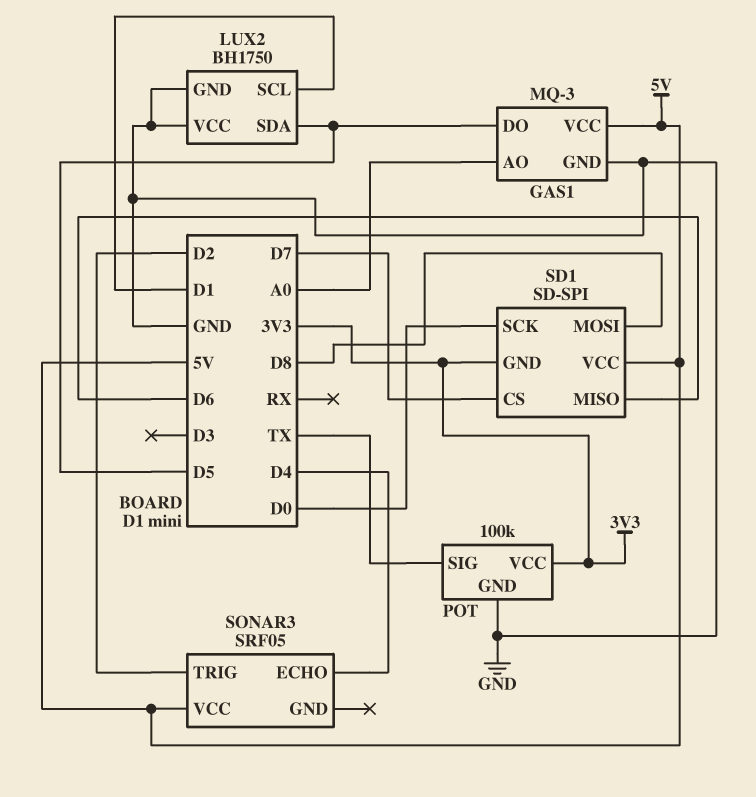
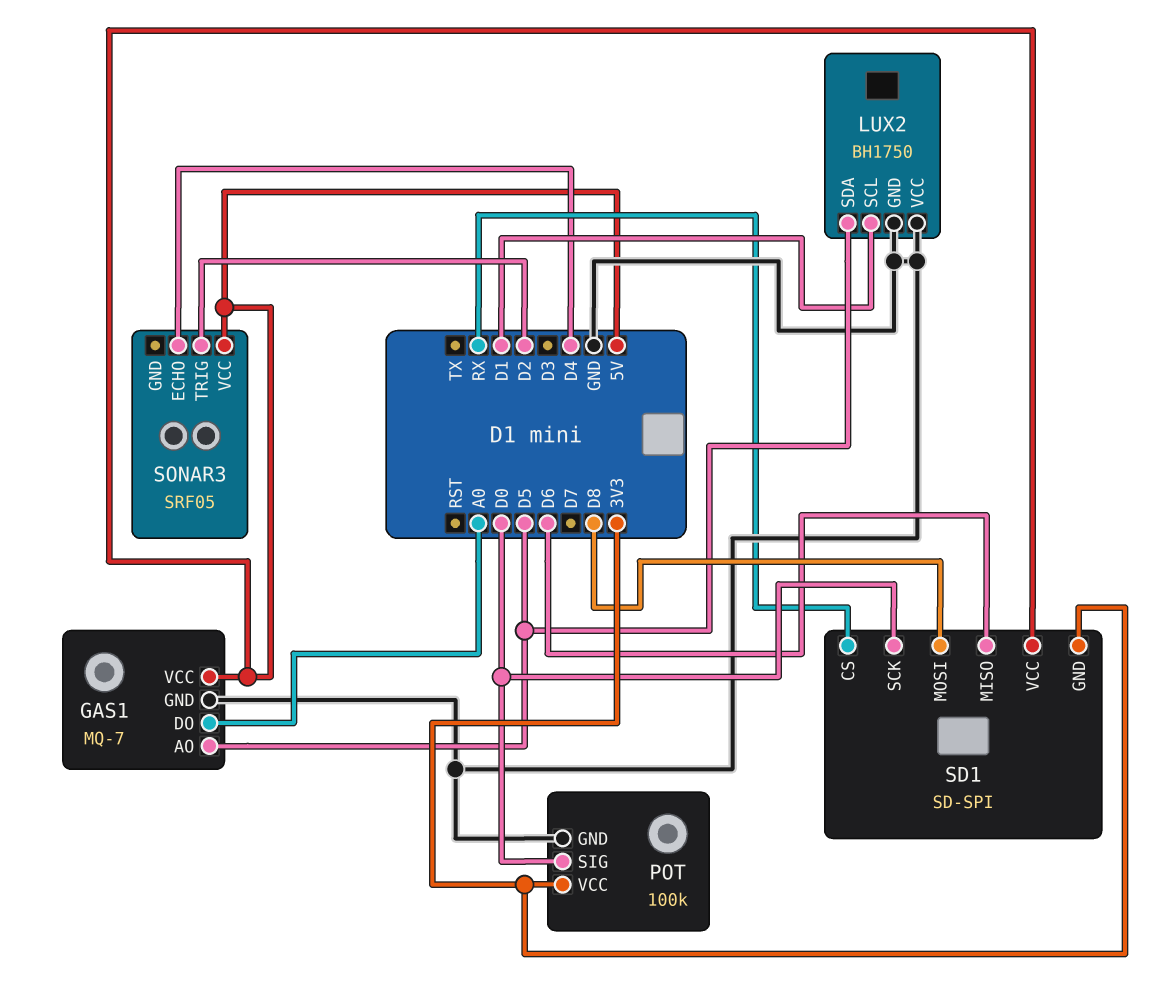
GAS1: MQ-3 -> MQ-7
GAS1 pin AO: A0 -> D5
GAS1 pin DO: D5 -> A0
POT pin SIG: TX -> D0
SD1 pin CS: D7 -> RX

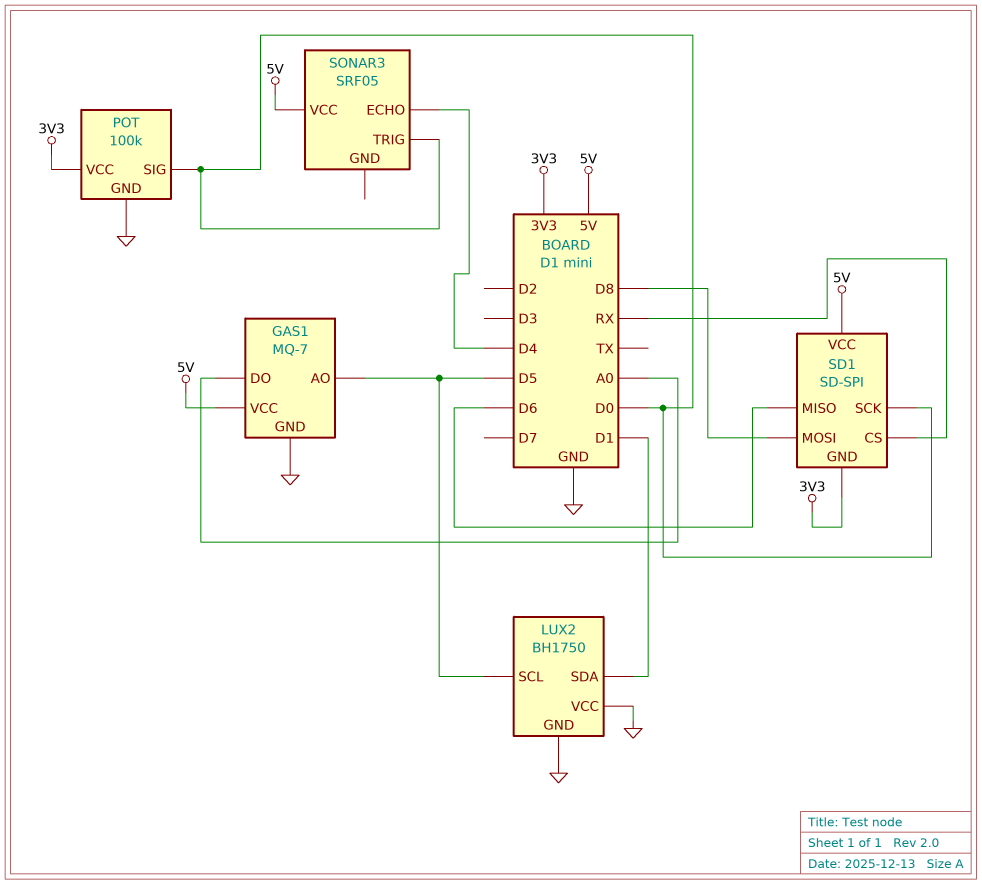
LUX2 pin SCL: D1 -> D5
LUX2 pin SDA: D5 -> D1
SONAR3 pin TRIG: D2 -> D0

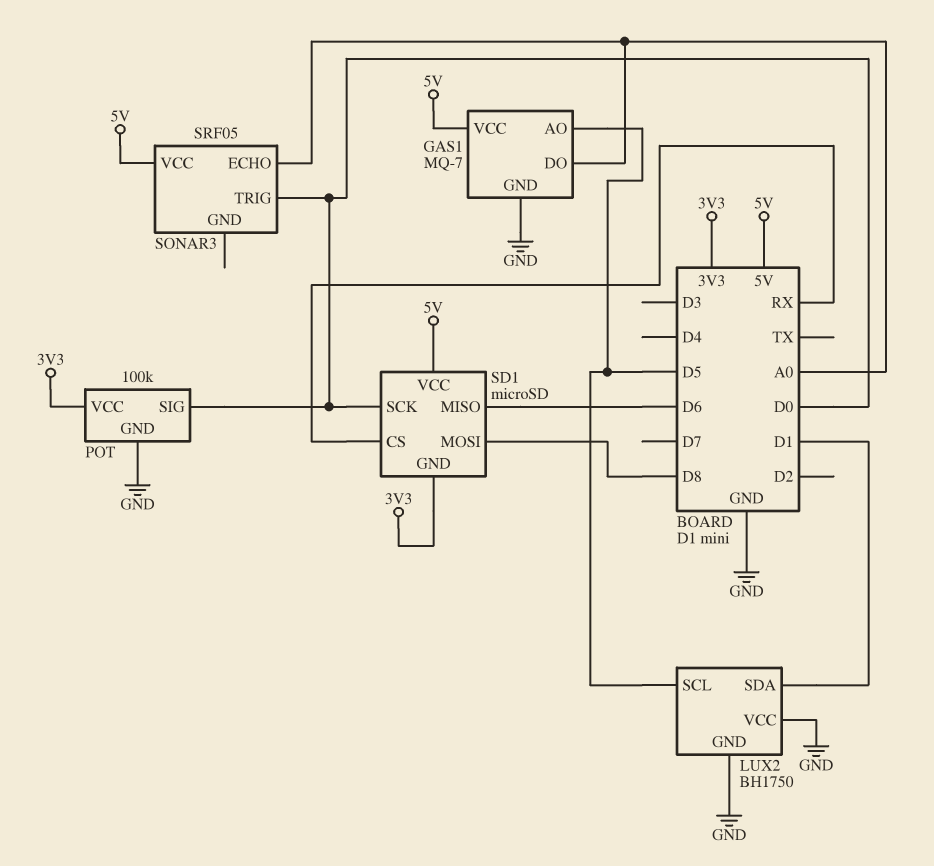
SD1: SD-SPI -> microSD
SONAR3 pin ECHO: D4 -> A0

